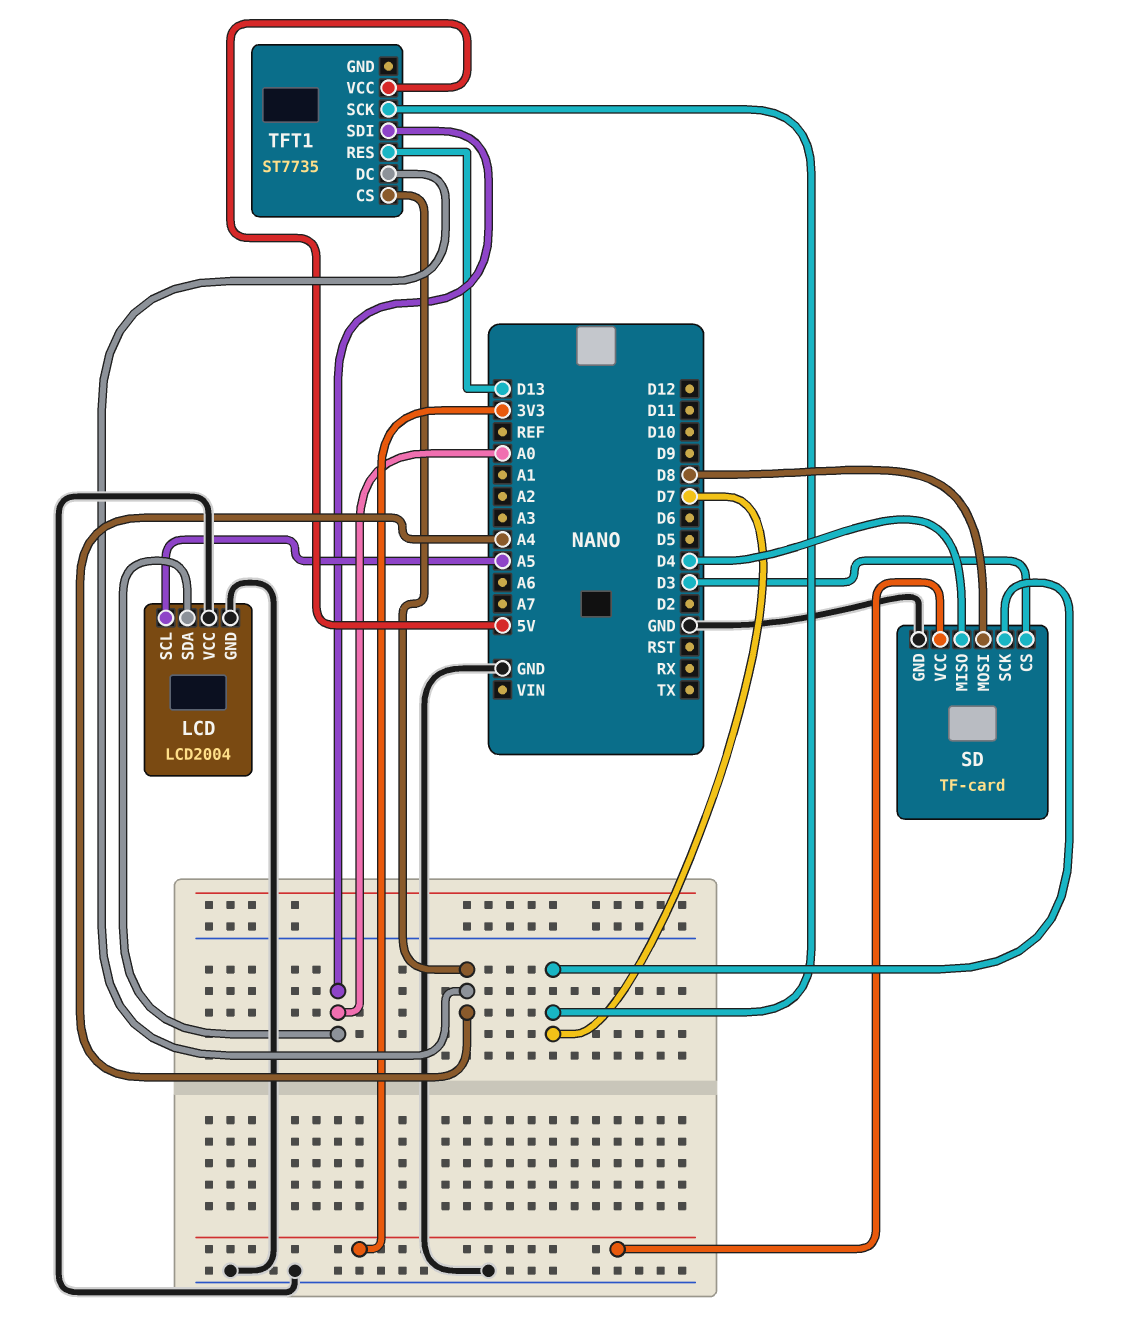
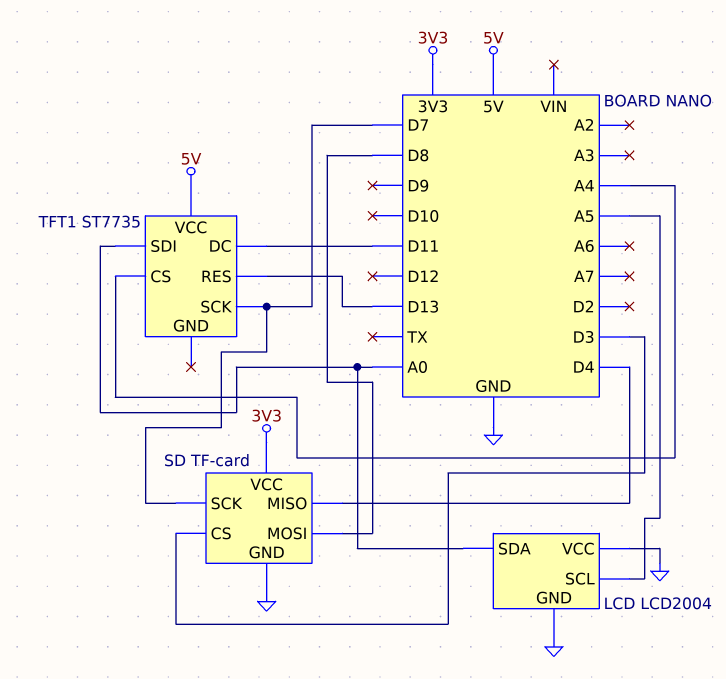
TFT1 pin DC: A4 -> D11

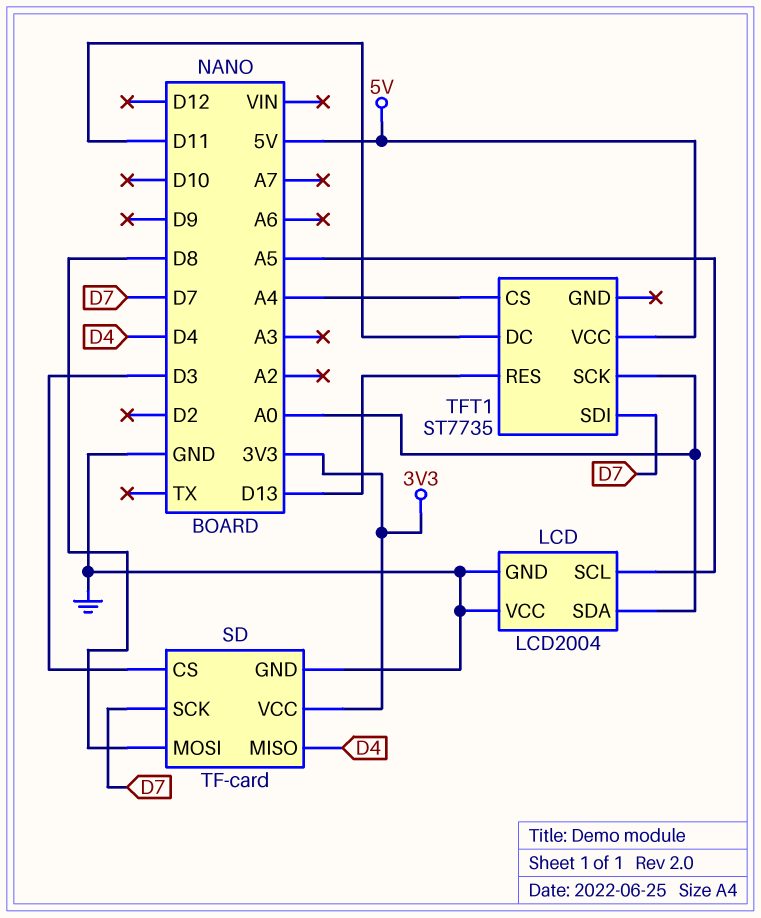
TFT1 pin SCK: D7 -> A0
TFT1 pin SDI: A0 -> D7

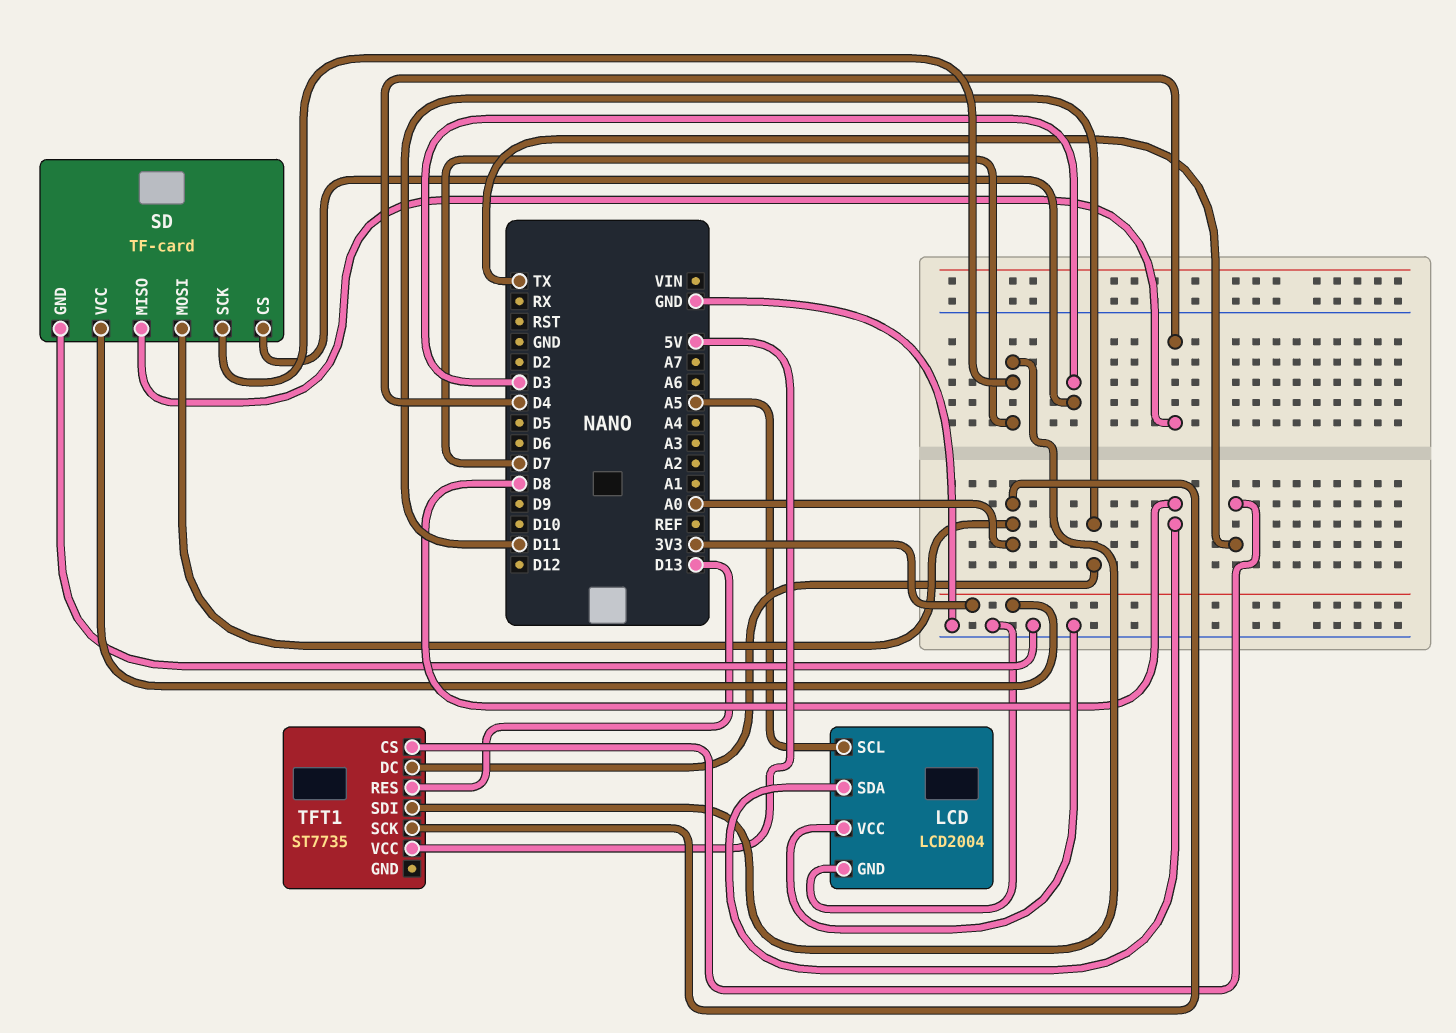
LCD pin SDA: A0 -> D8
SD pin MOSI: D8 -> A0
TFT1 pin CS: A4 -> TX

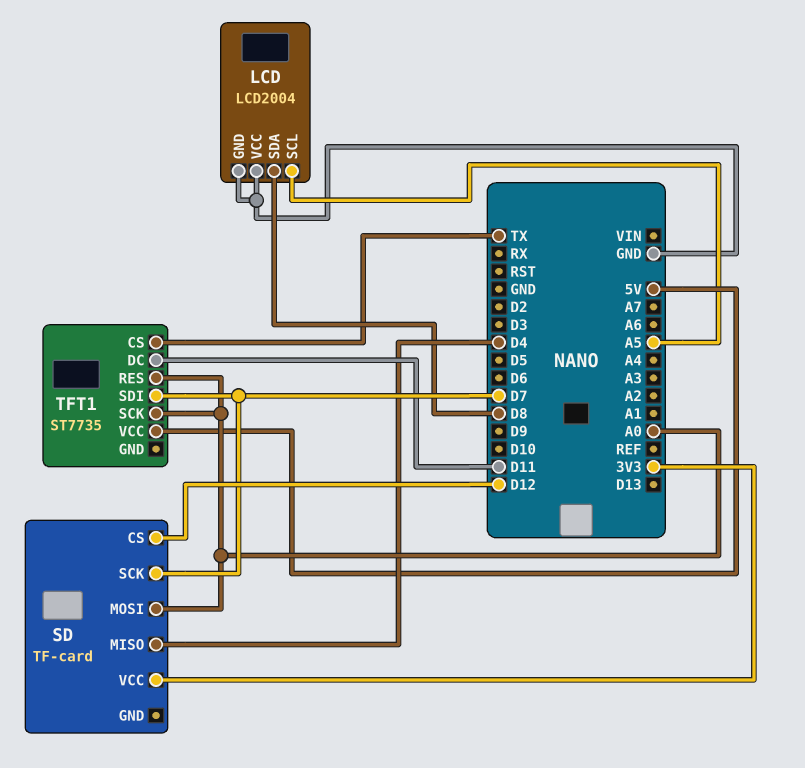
SD pin CS: D3 -> D12
SD pin GND: GND -> none
TFT1 pin RES: D13 -> A0

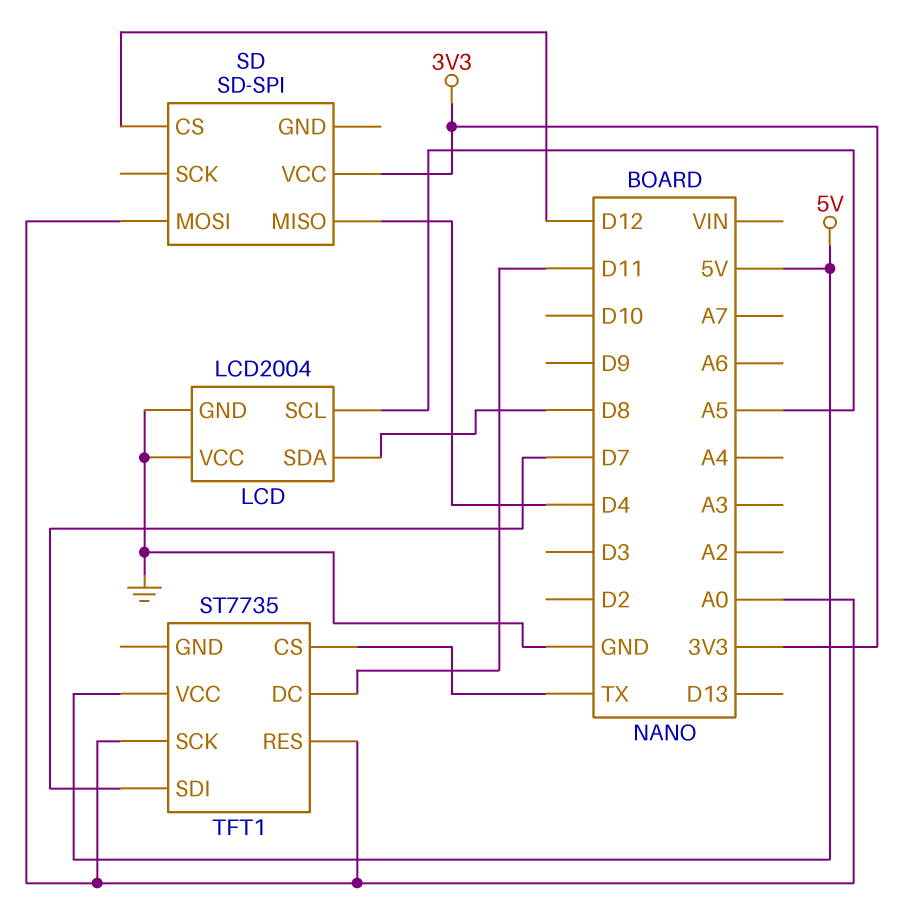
SD: TF-card -> SD-SPI
SD pin SCK: D7 -> none

